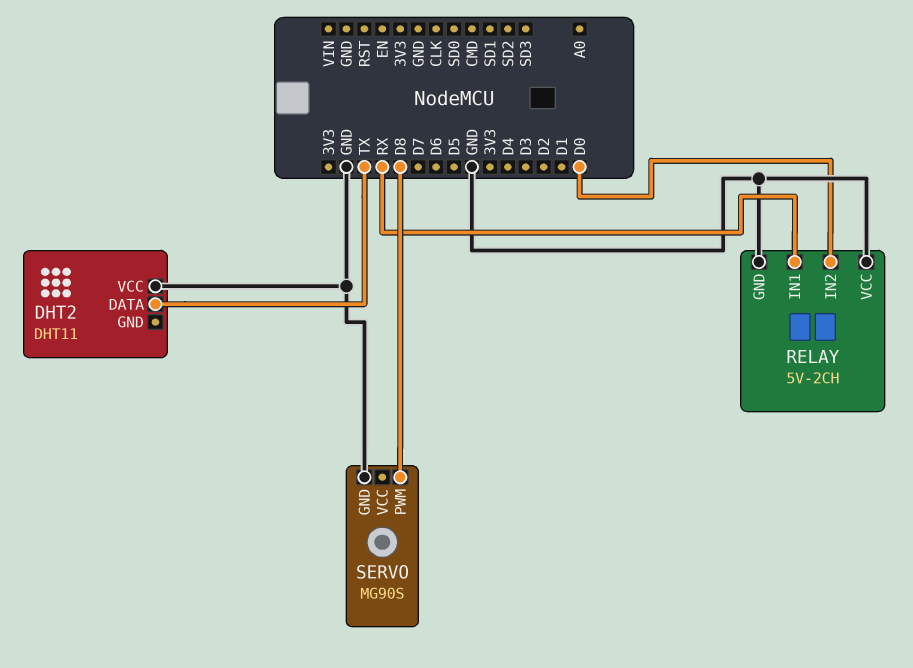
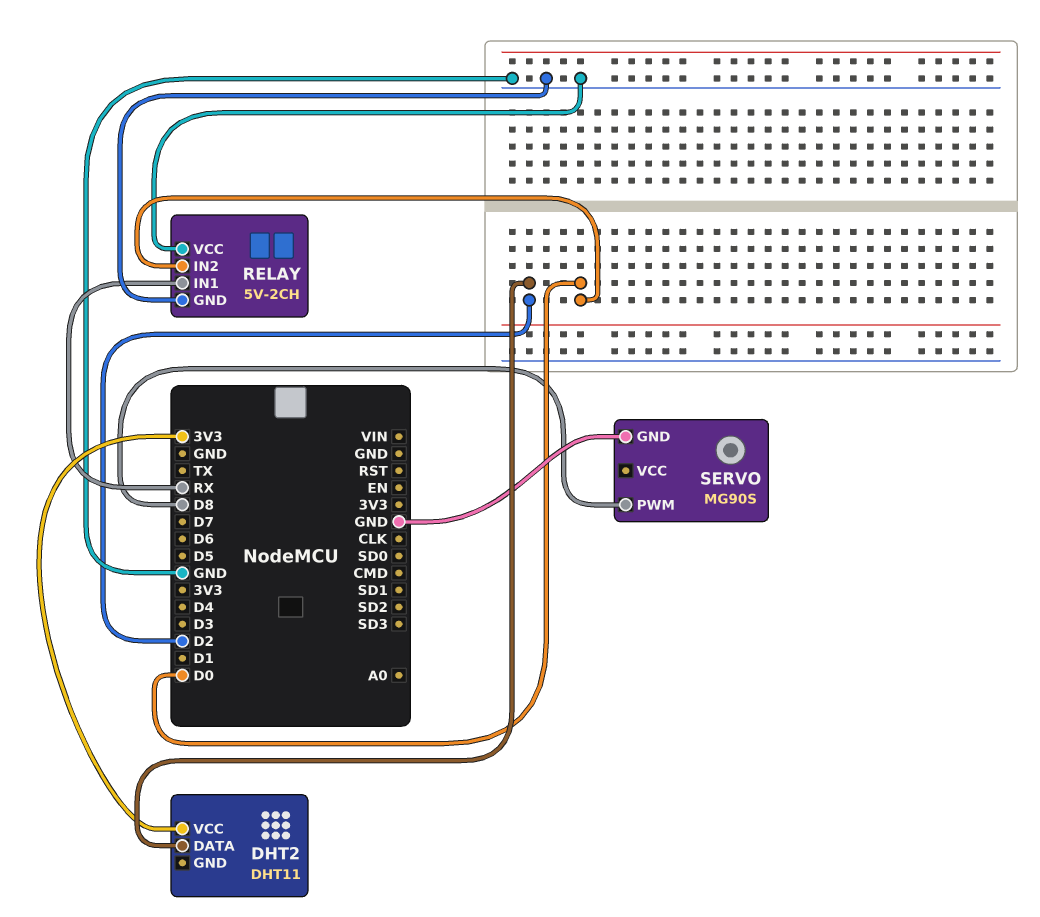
DHT2 pin DATA: TX -> D2
DHT2 pin VCC: GND -> 3V3

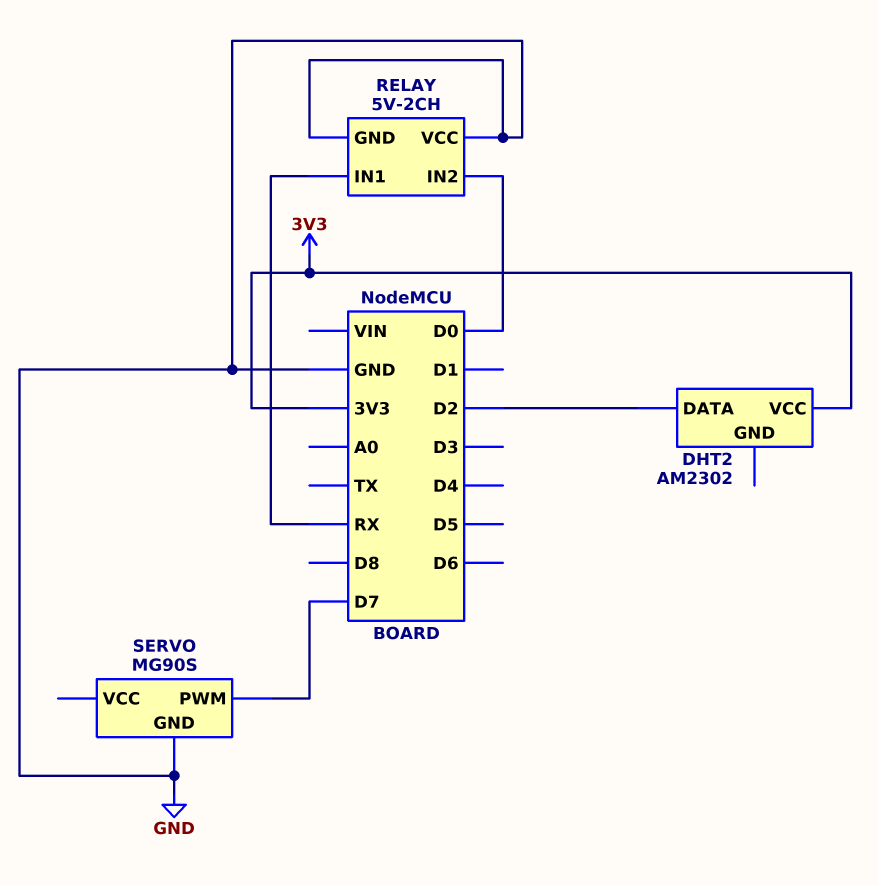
DHT2: DHT11 -> AM2302
SERVO pin PWM: D8 -> D7

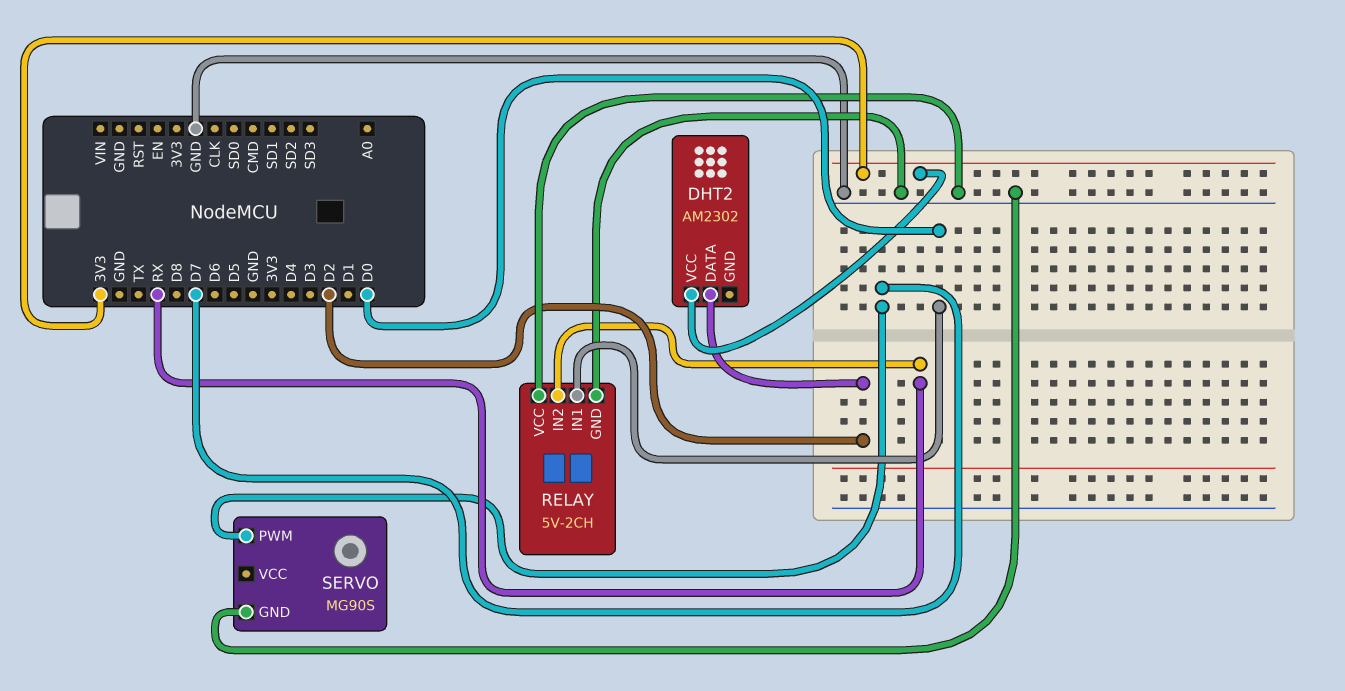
RELAY pin IN1: RX -> D0
RELAY pin IN2: D0 -> RX

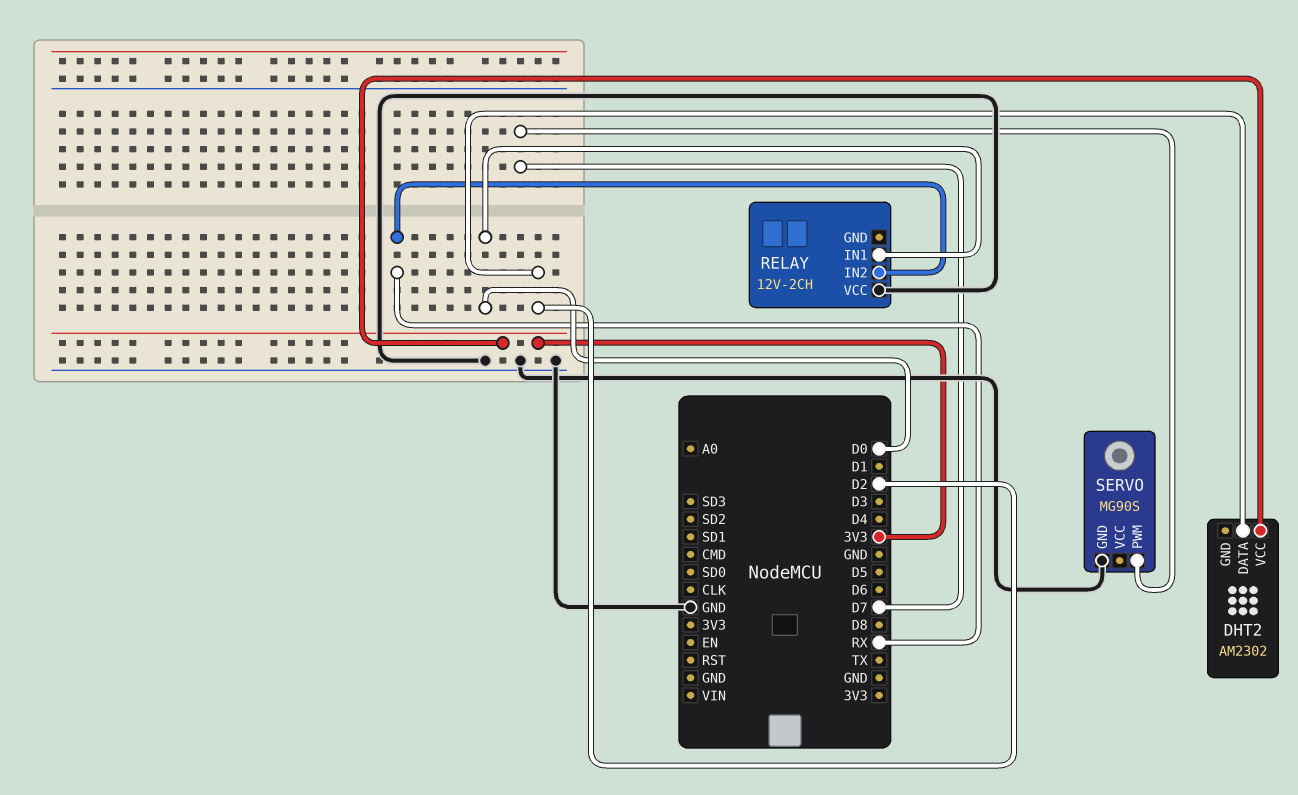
RELAY: 5V-2CH -> 12V-2CH
RELAY pin GND: GND -> none

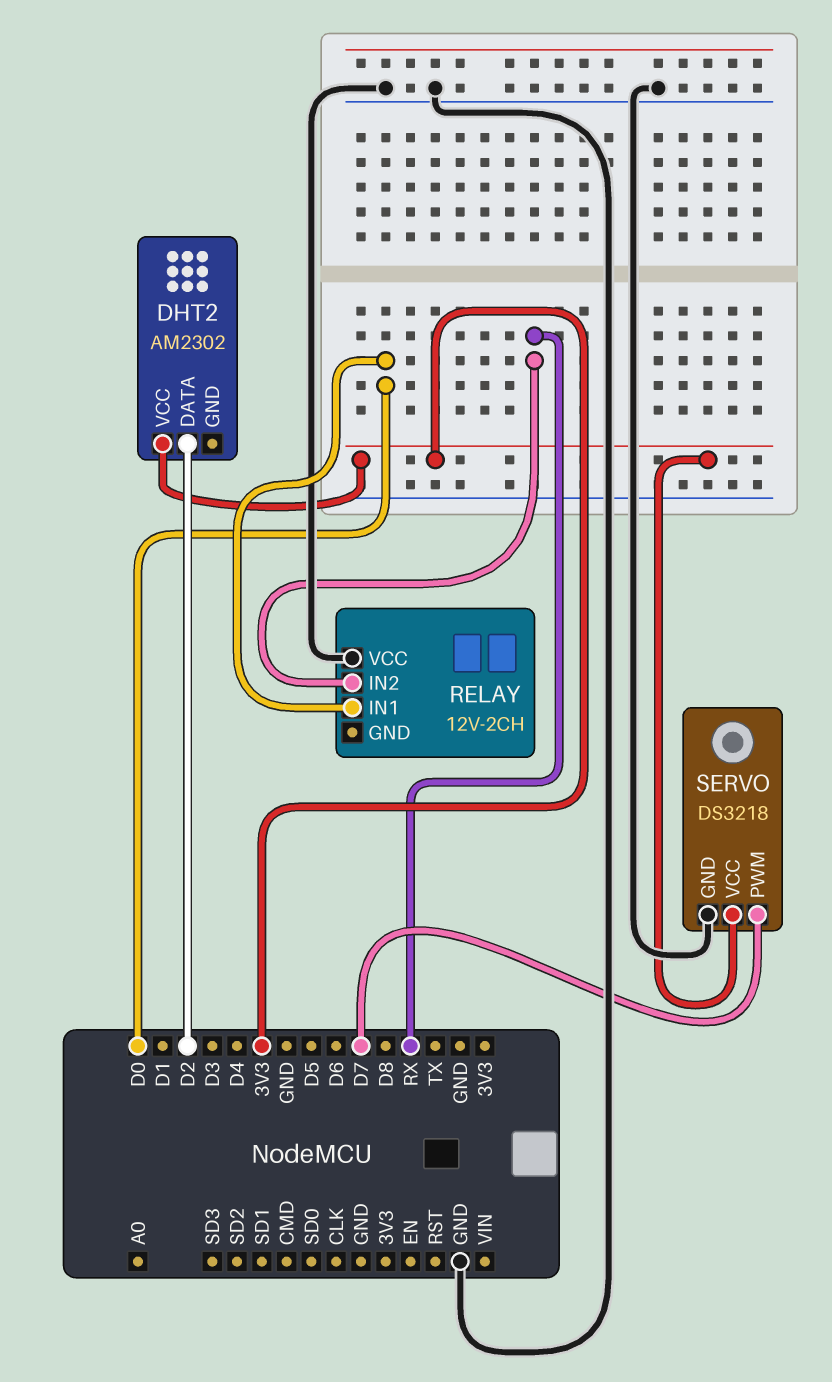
SERVO: MG90S -> DS3218
SERVO pin VCC: none -> 3V3

